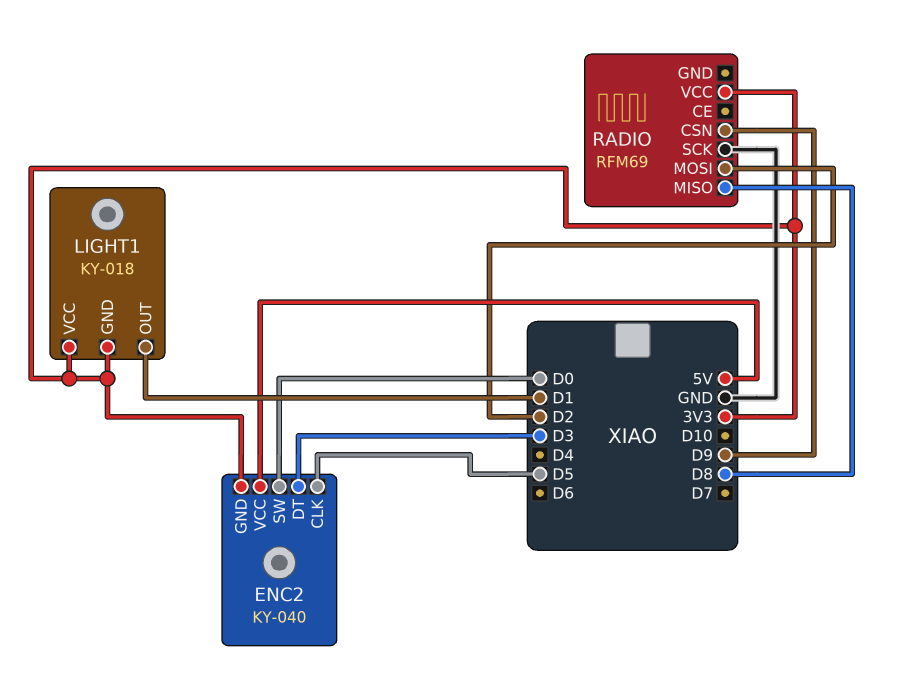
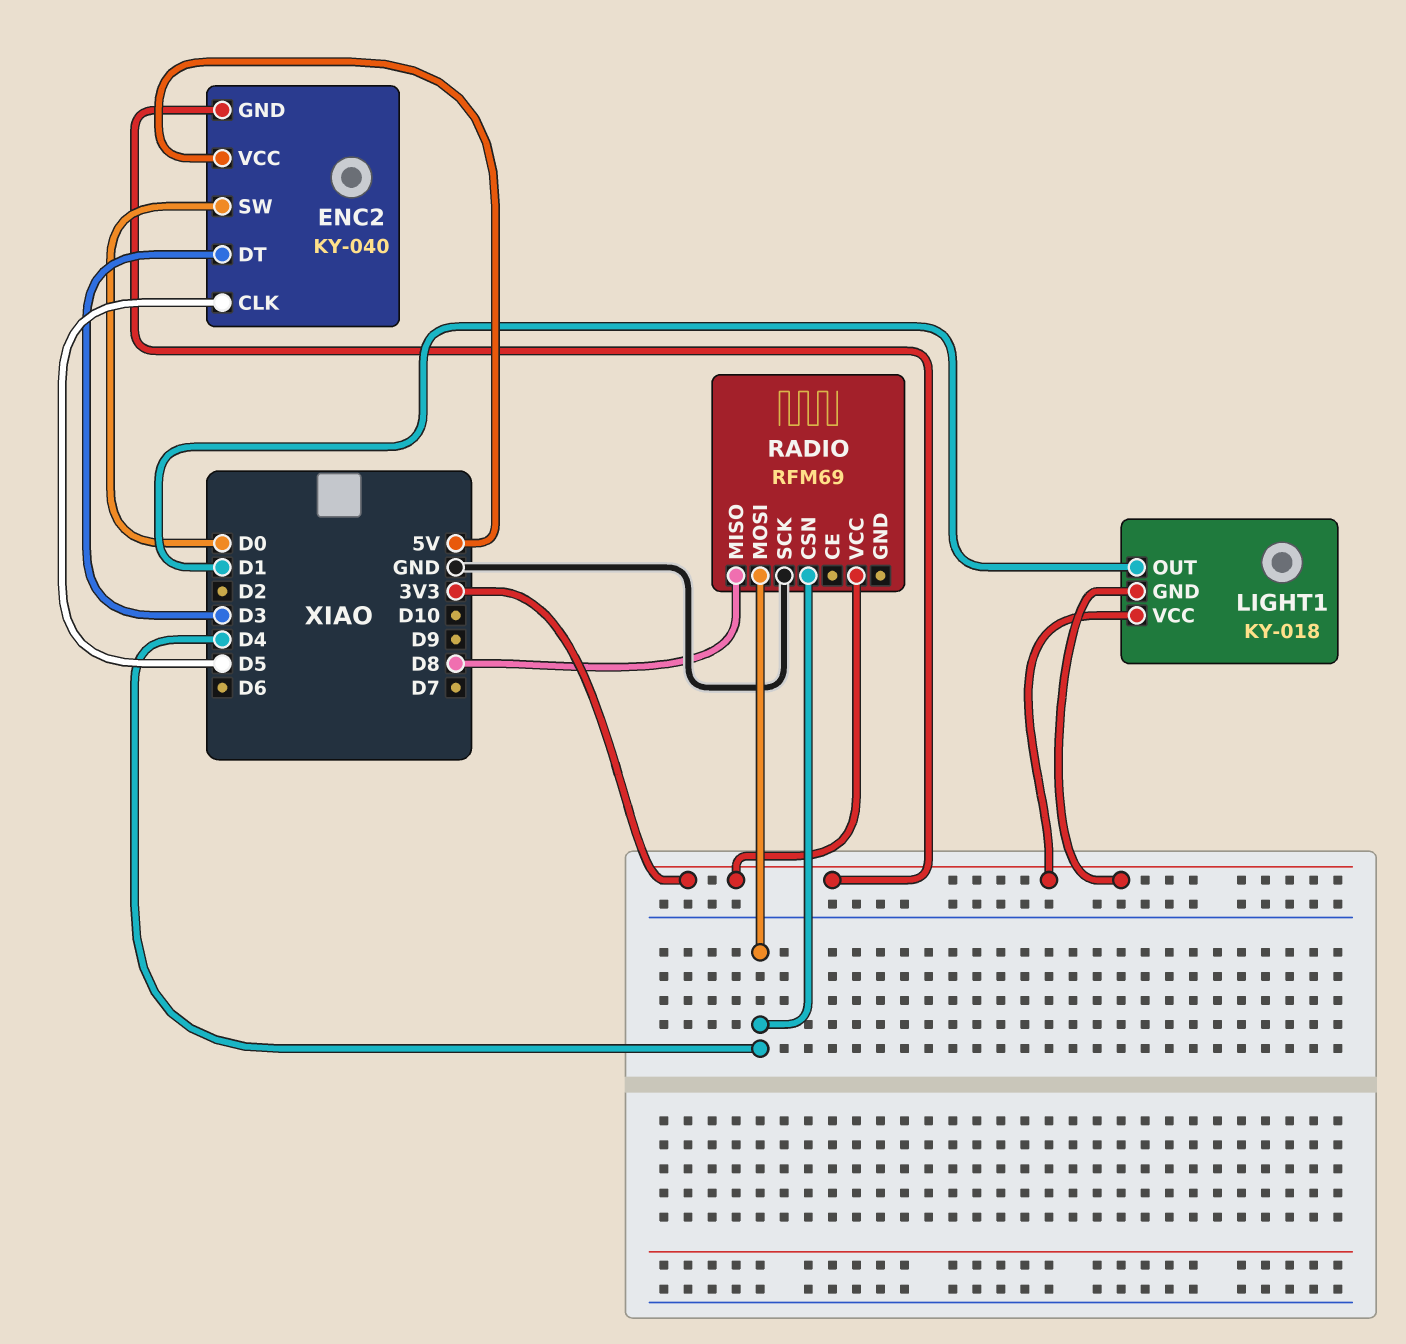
RADIO pin CSN: D9 -> D4
RADIO pin MOSI: D2 -> D4

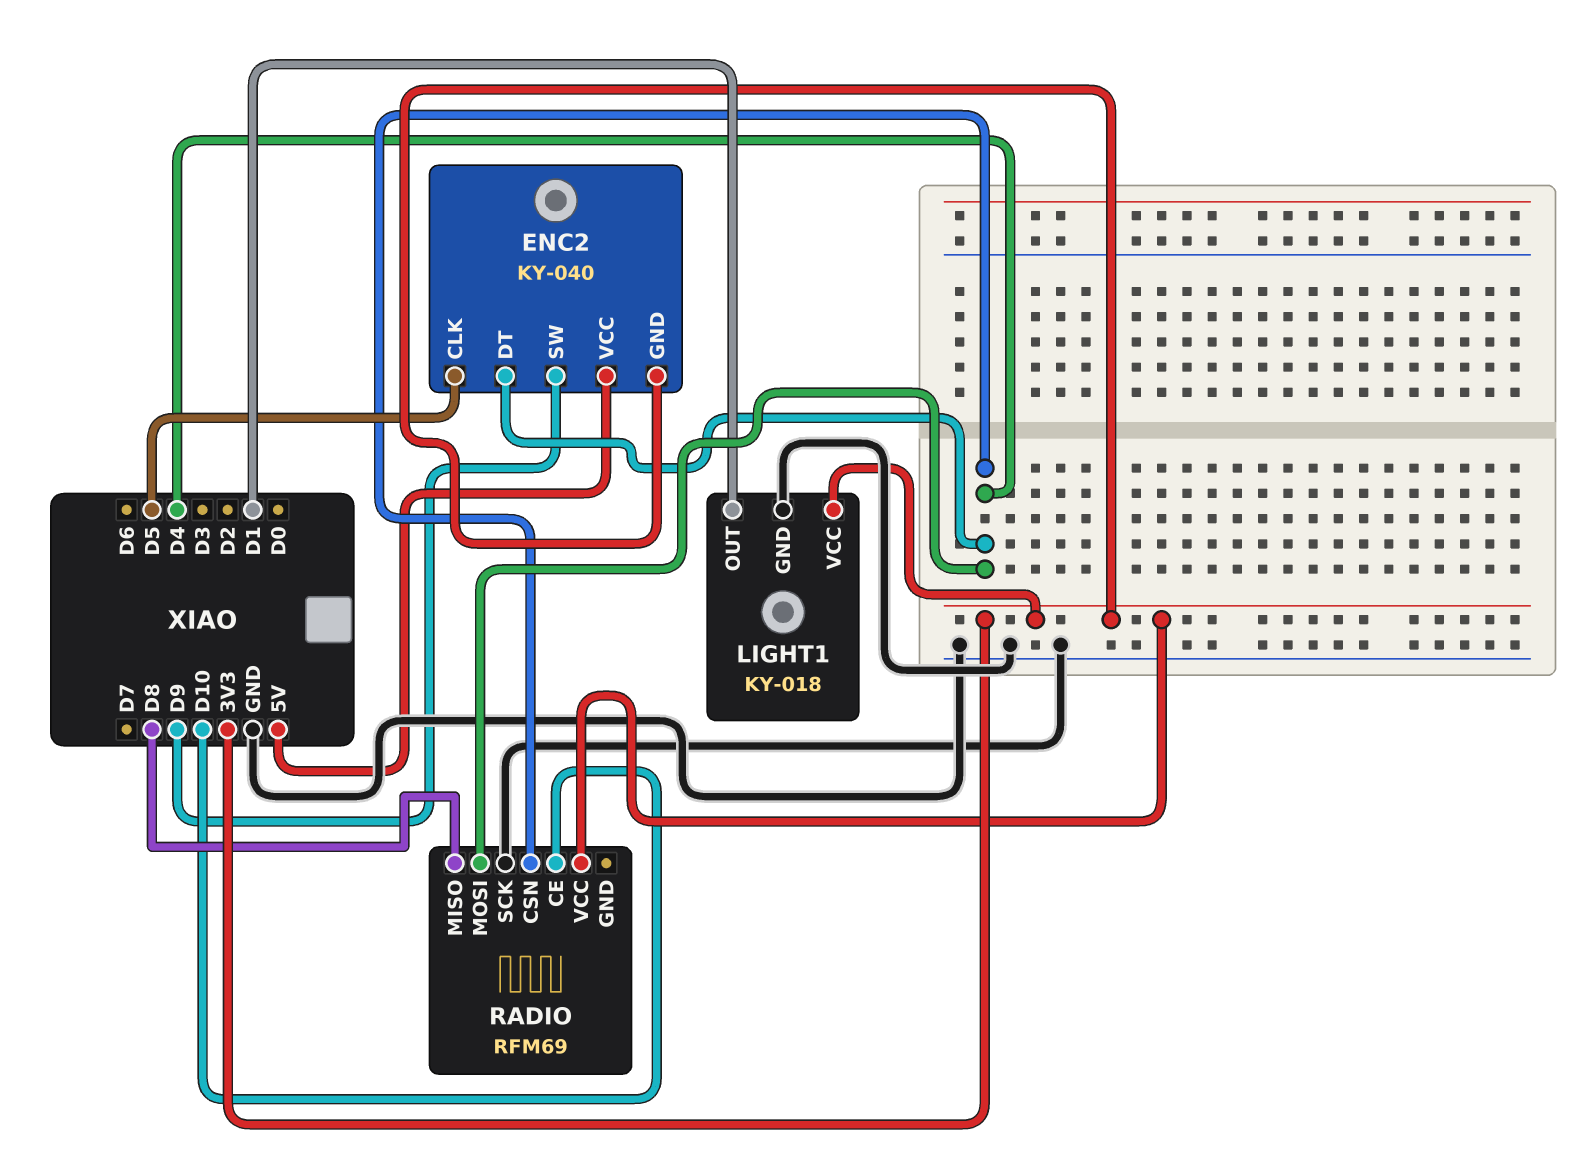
ENC2 pin DT: D3 -> D4
ENC2 pin SW: D0 -> D9
LIGHT1 pin GND: 3V3 -> GND
RADIO pin CE: none -> D10

